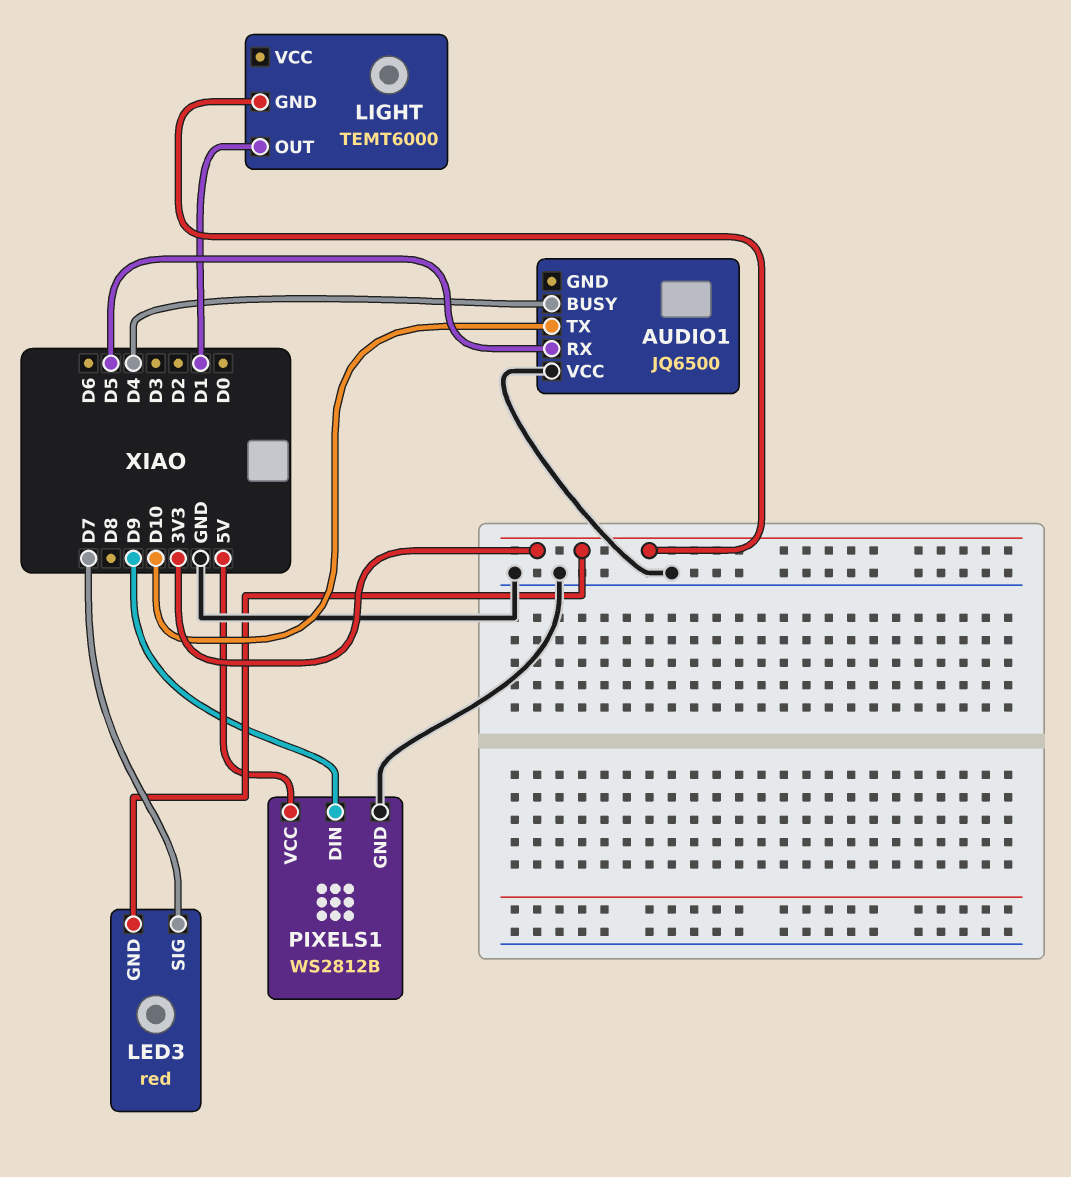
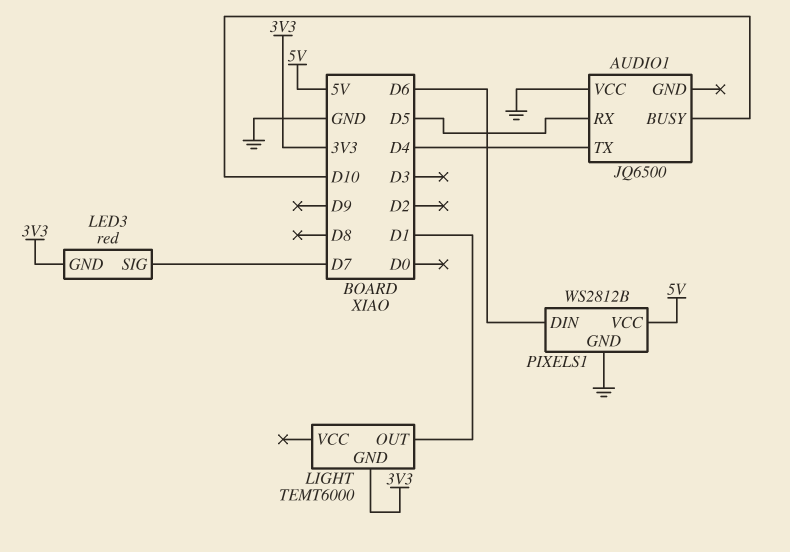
AUDIO1 pin BUSY: D4 -> D10
AUDIO1 pin TX: D10 -> D4
PIXELS1 pin DIN: D9 -> D6

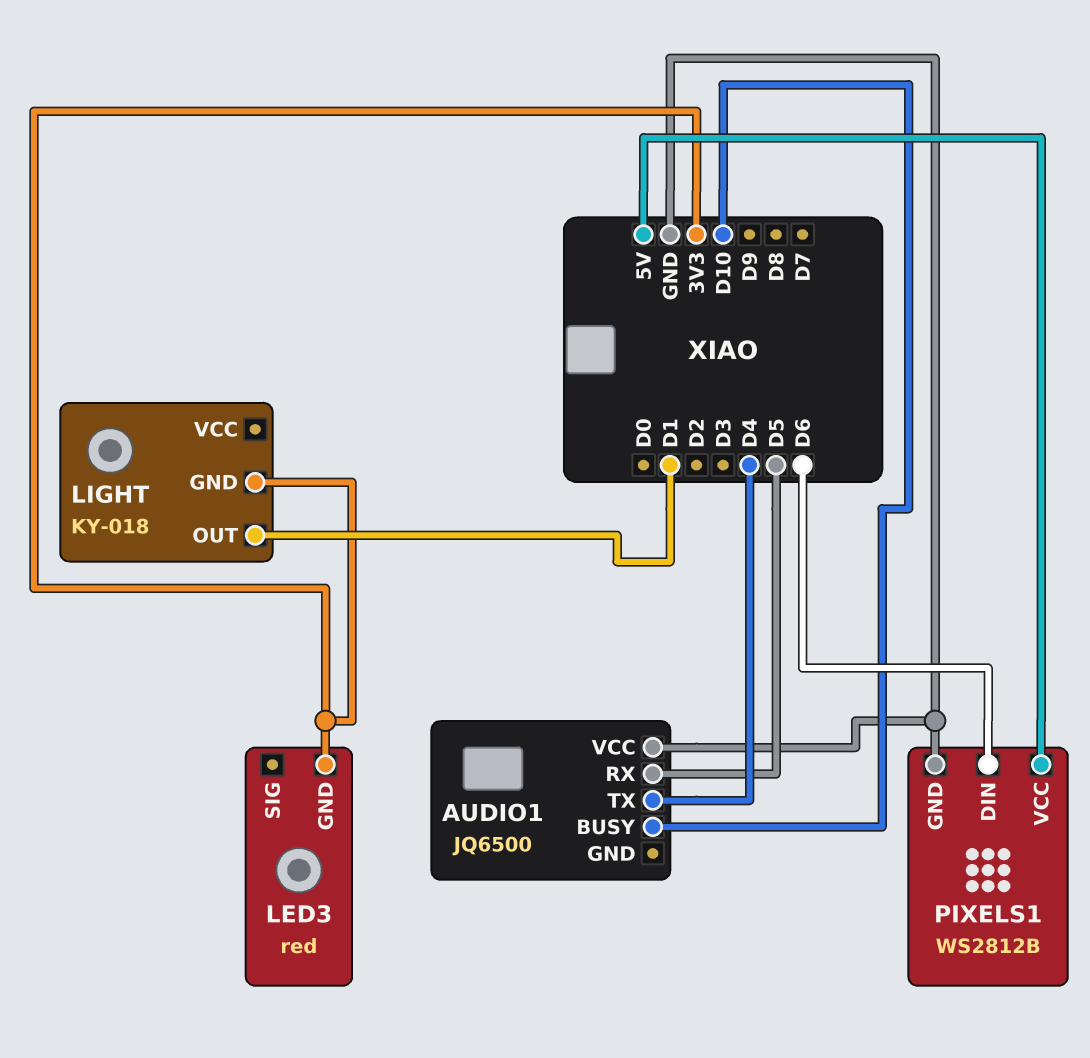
LED3 pin SIG: D7 -> none
LIGHT: TEMT6000 -> KY-018

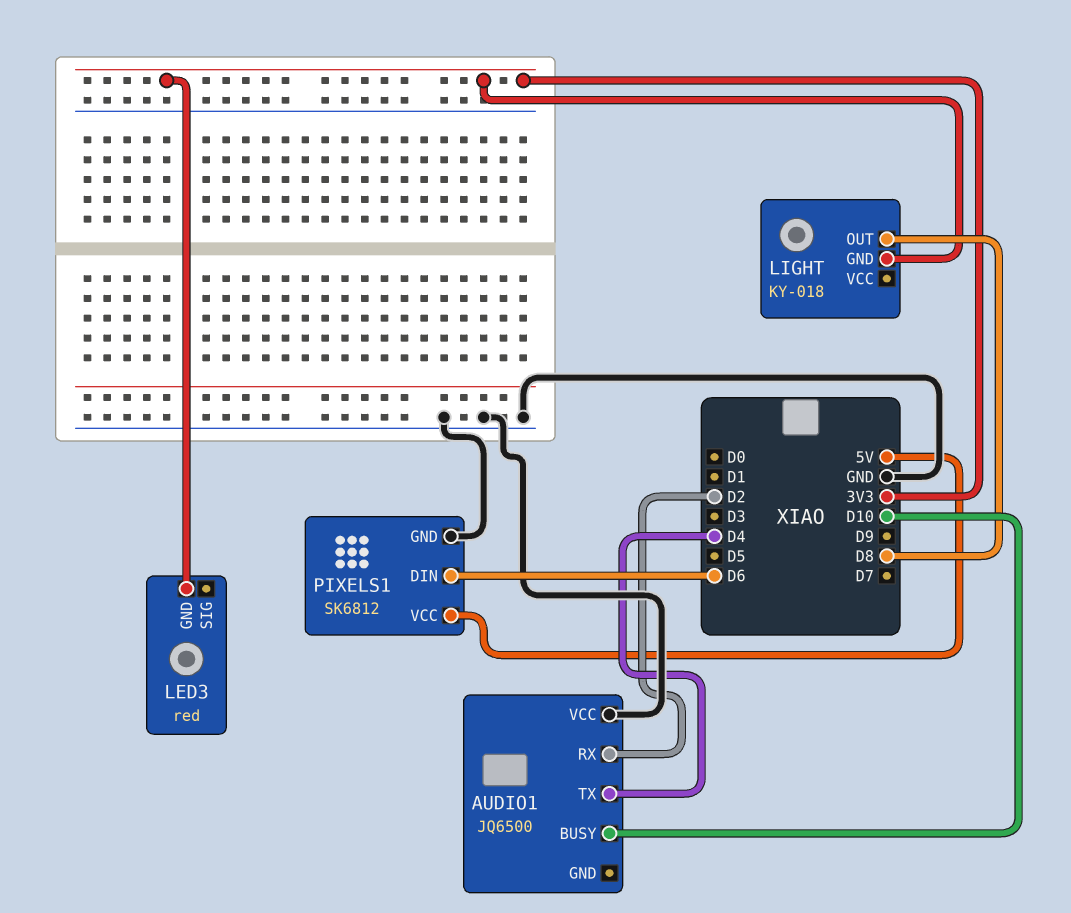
AUDIO1 pin RX: D5 -> D2
LIGHT pin OUT: D1 -> D8
PIXELS1: WS2812B -> SK6812

